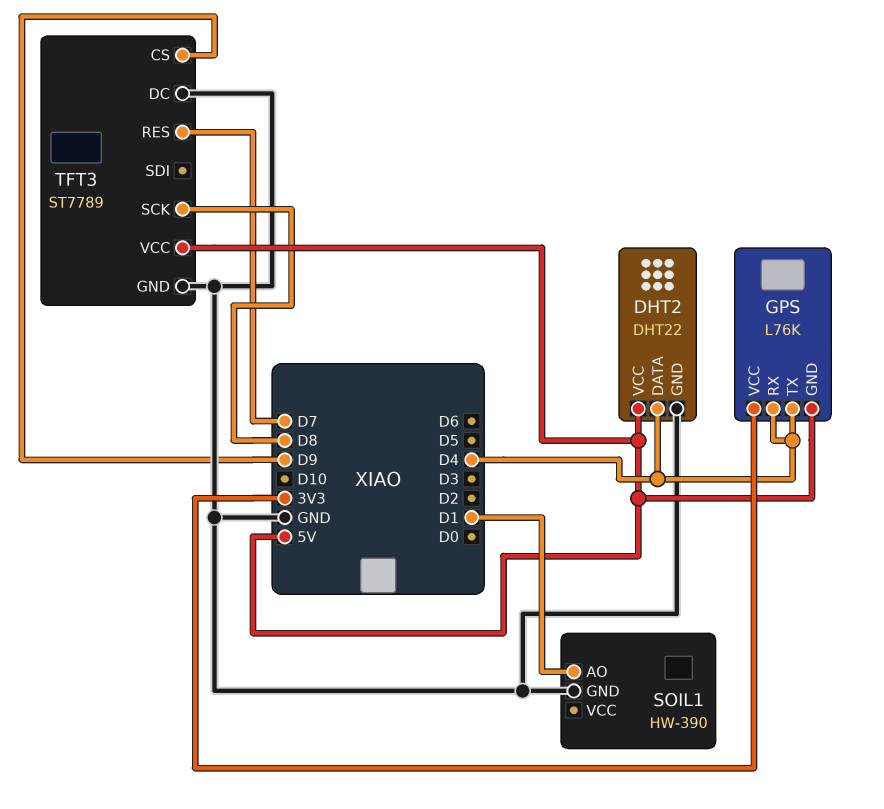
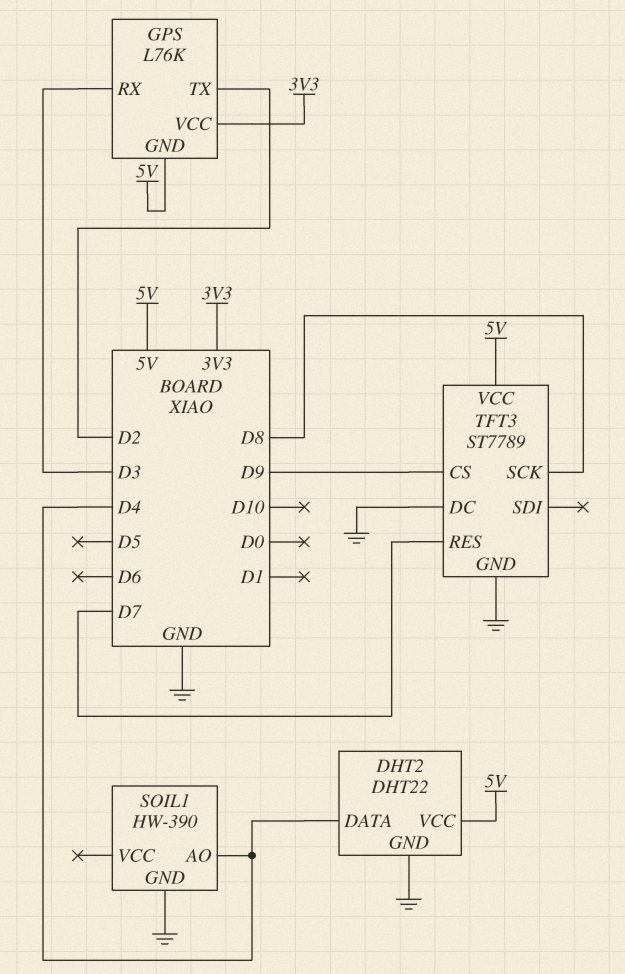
GPS pin RX: D4 -> D3
GPS pin TX: D4 -> D2
SOIL1 pin AO: D1 -> D4

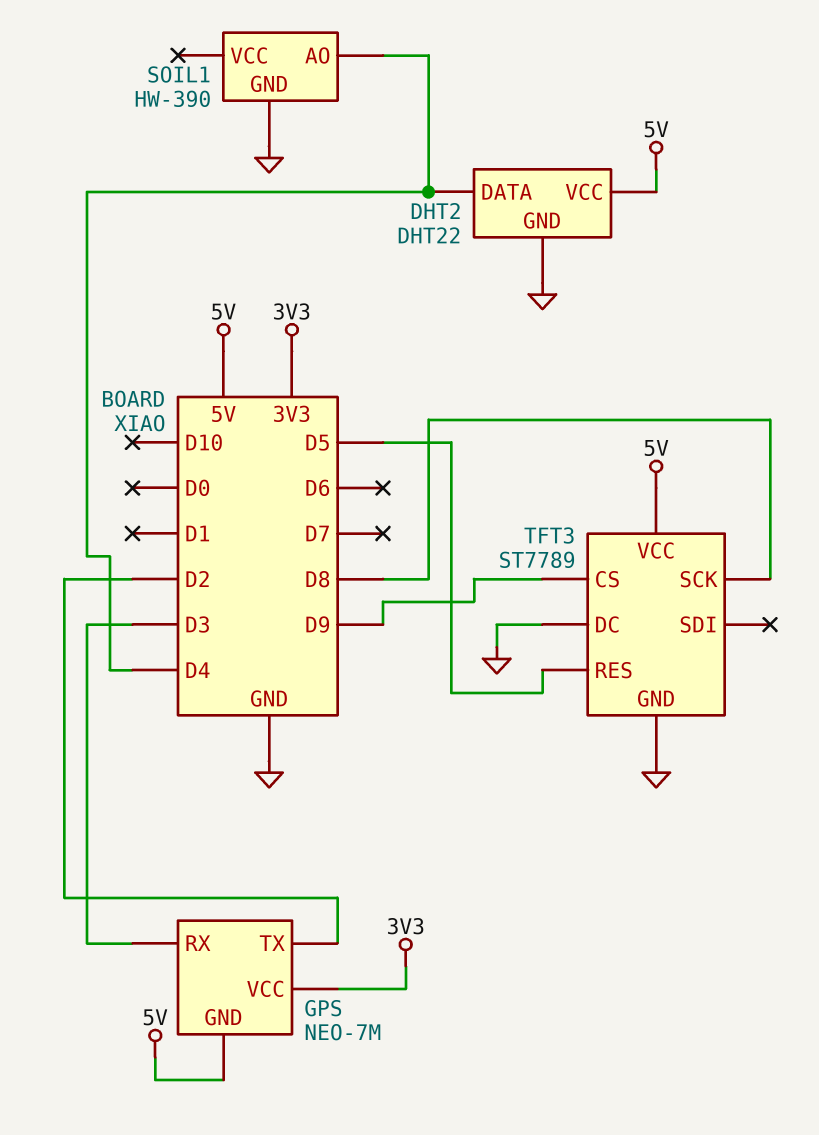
GPS: L76K -> NEO-7M
TFT3 pin RES: D7 -> D5

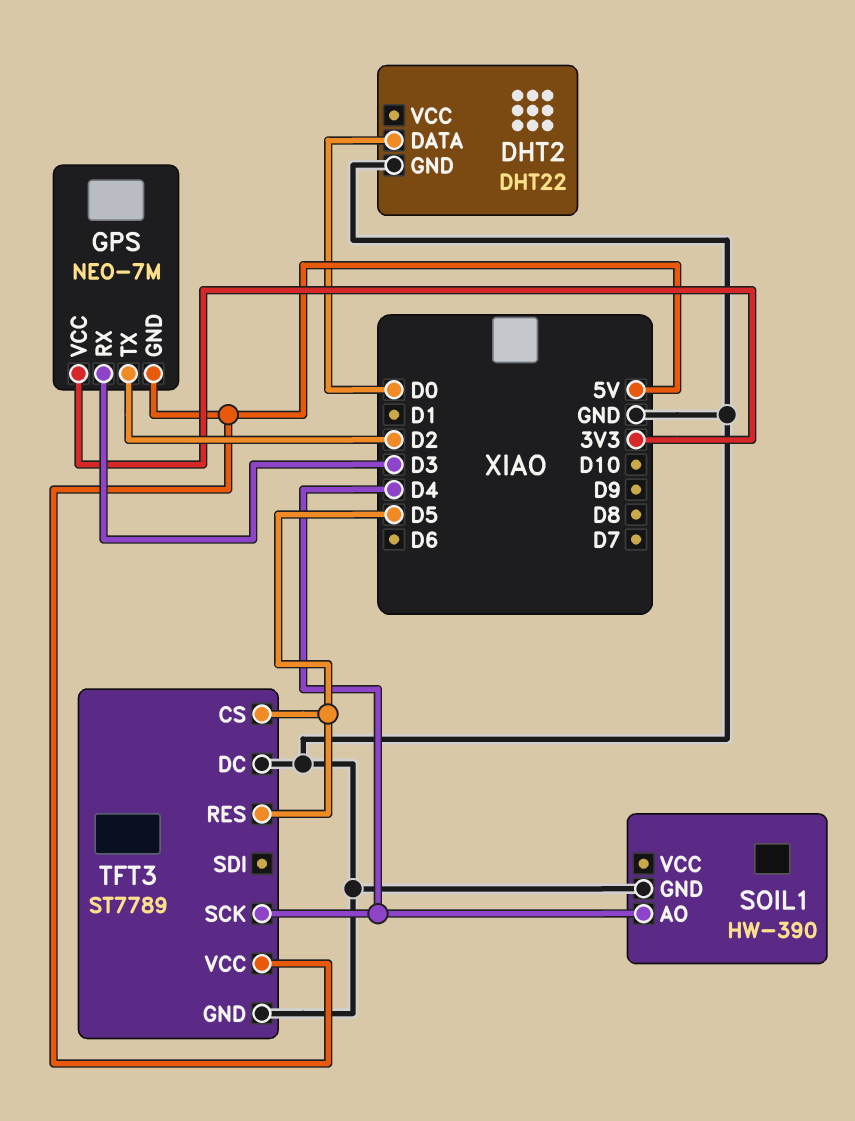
DHT2 pin DATA: D4 -> D0
DHT2 pin VCC: 5V -> none
TFT3 pin CS: D9 -> D5
TFT3 pin SCK: D8 -> D4

